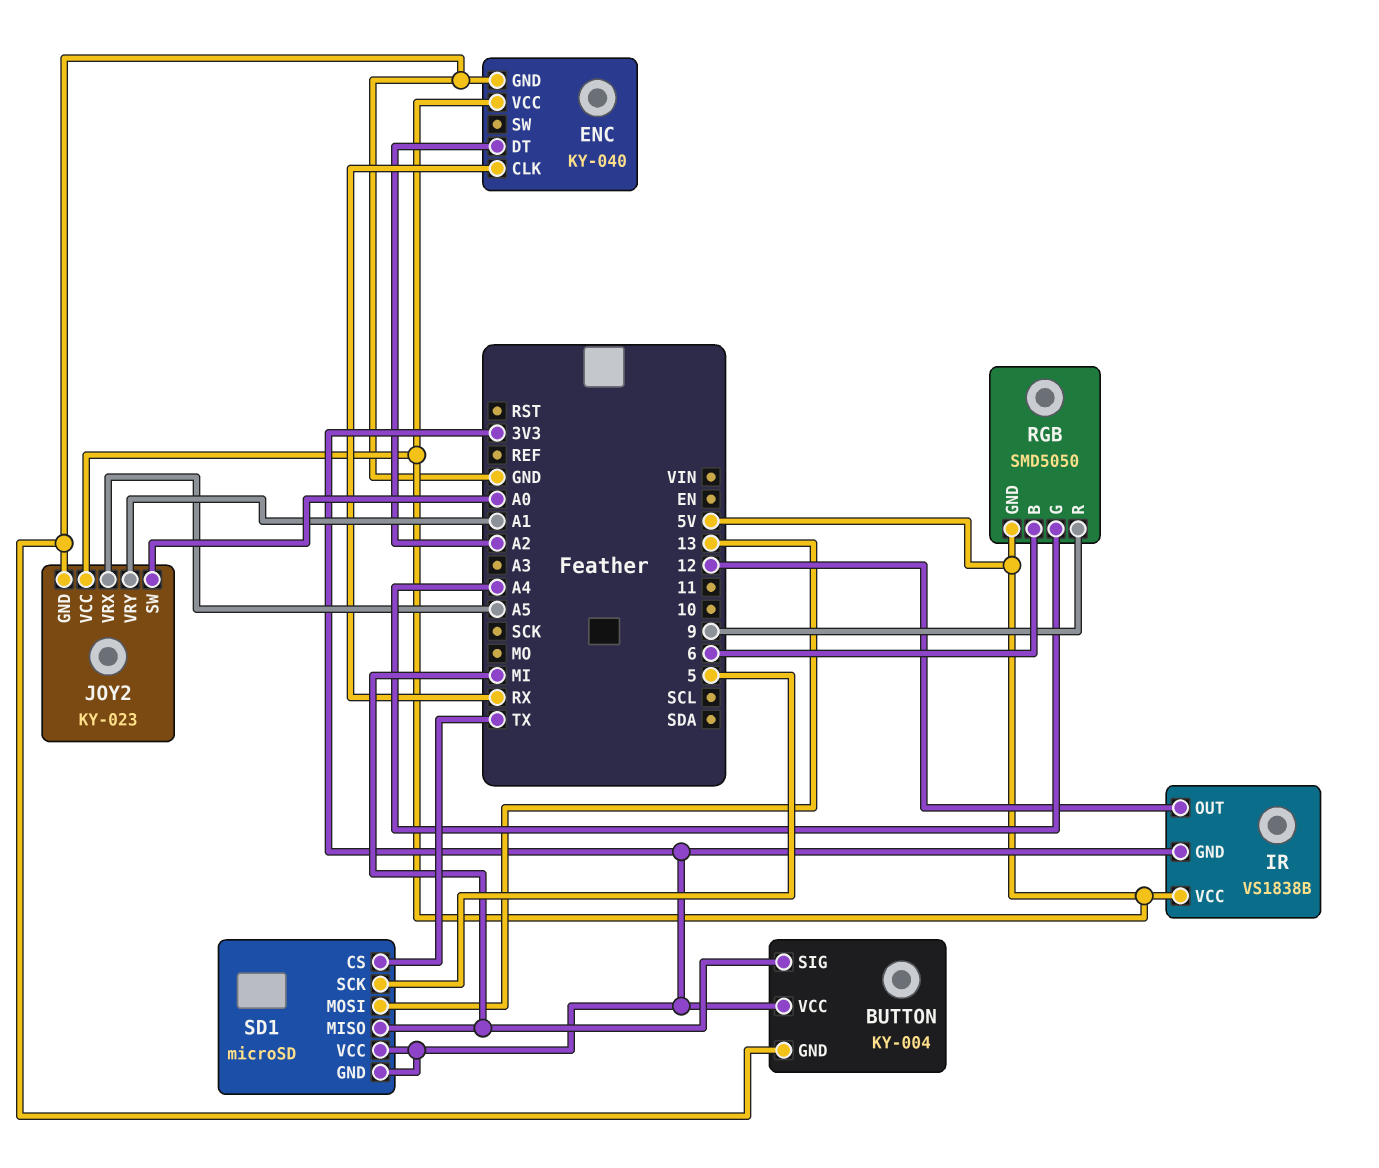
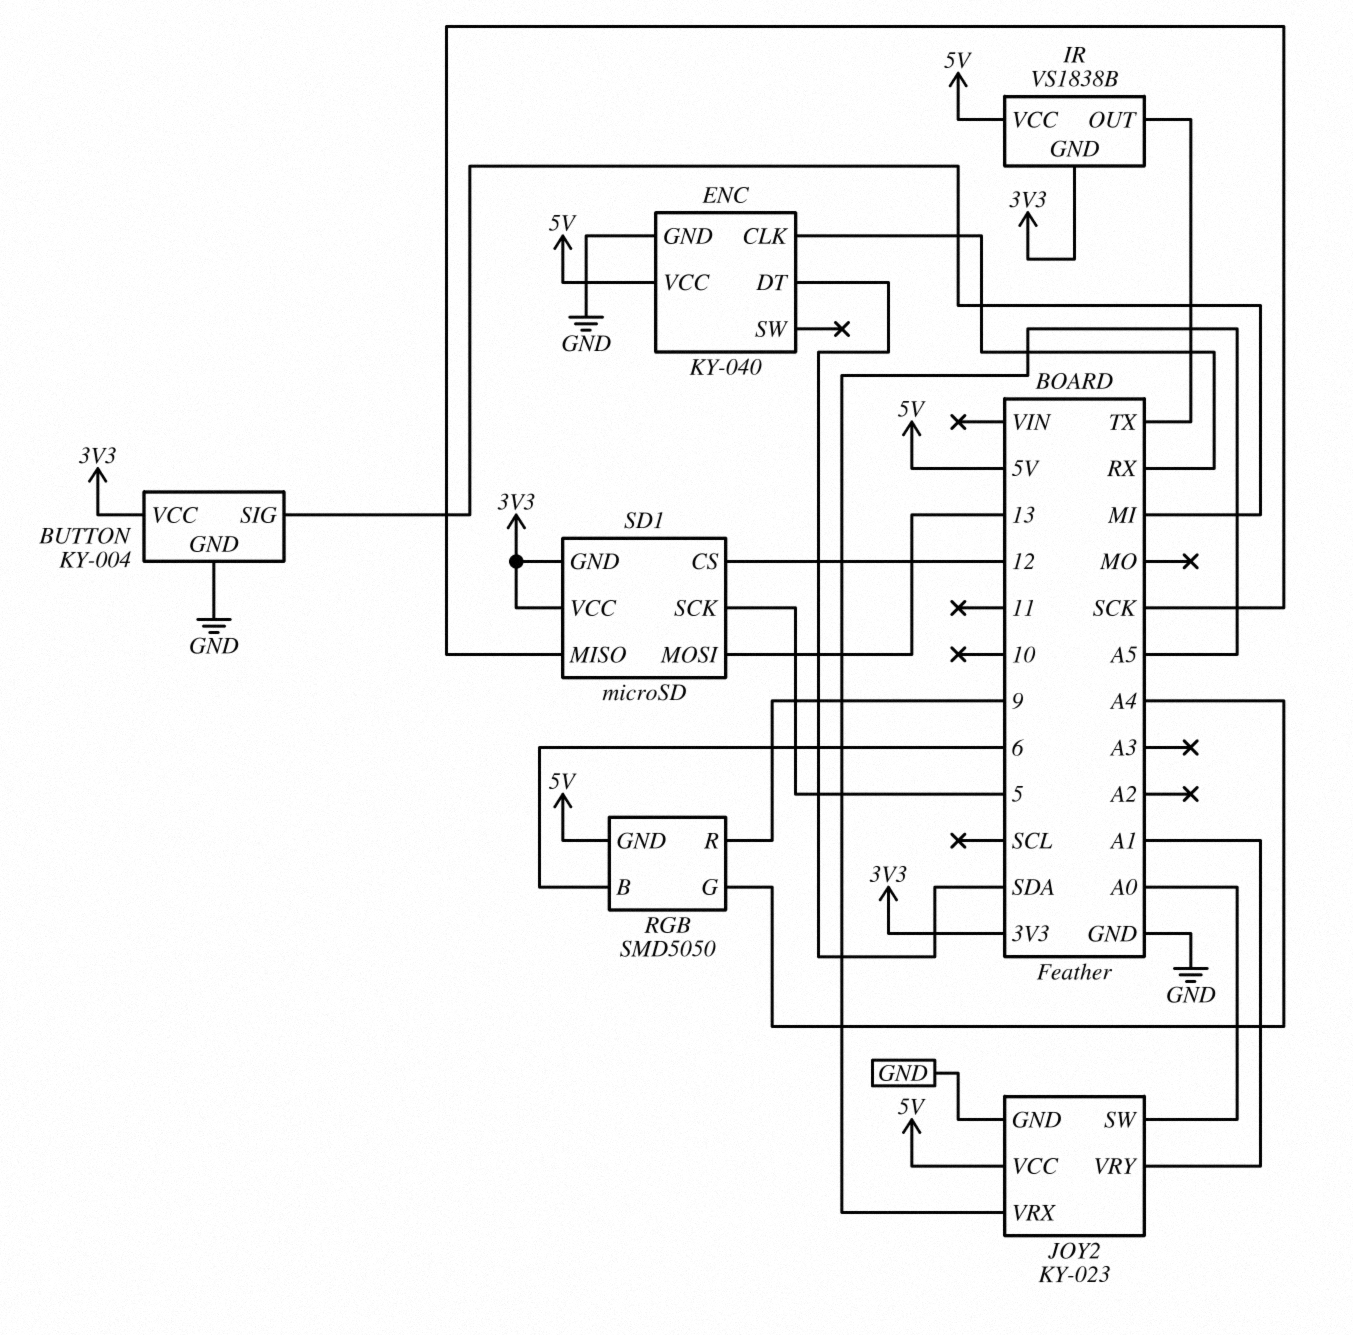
ENC pin DT: A2 -> SDA
IR pin OUT: 12 -> TX
SD1 pin CS: TX -> 12
SD1 pin MISO: MI -> SCK

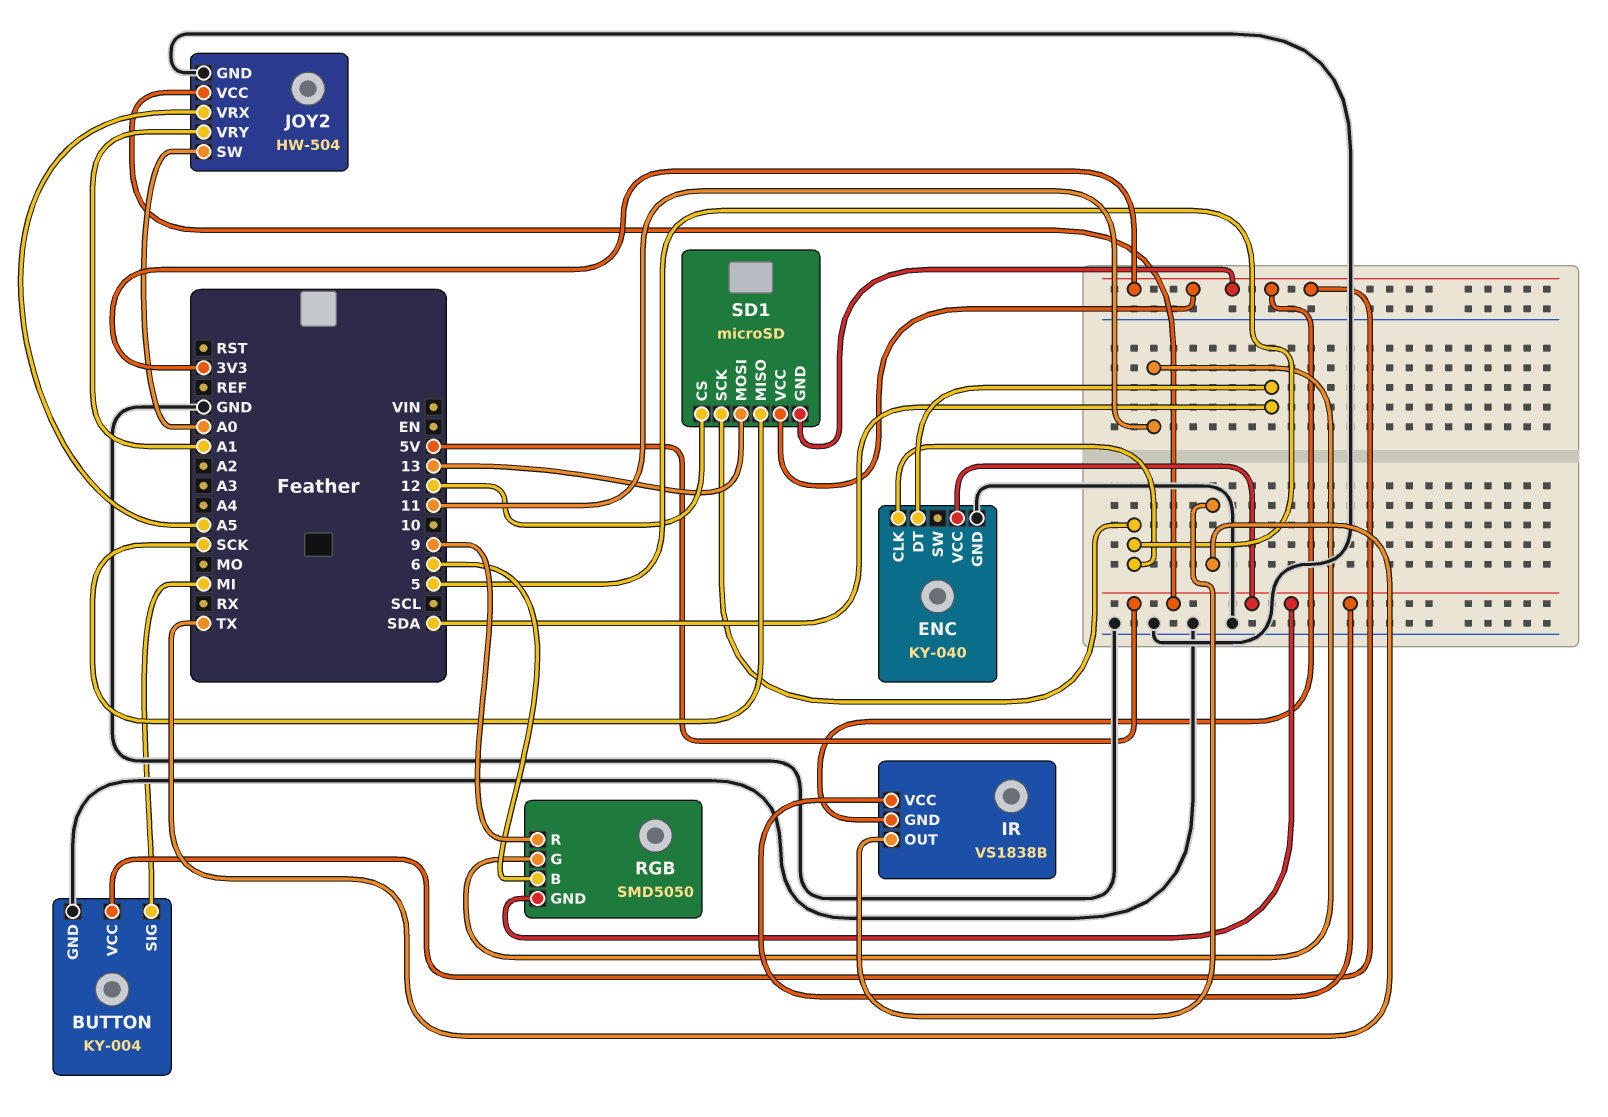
ENC pin CLK: RX -> 5
JOY2: KY-023 -> HW-504
RGB pin G: A4 -> 11

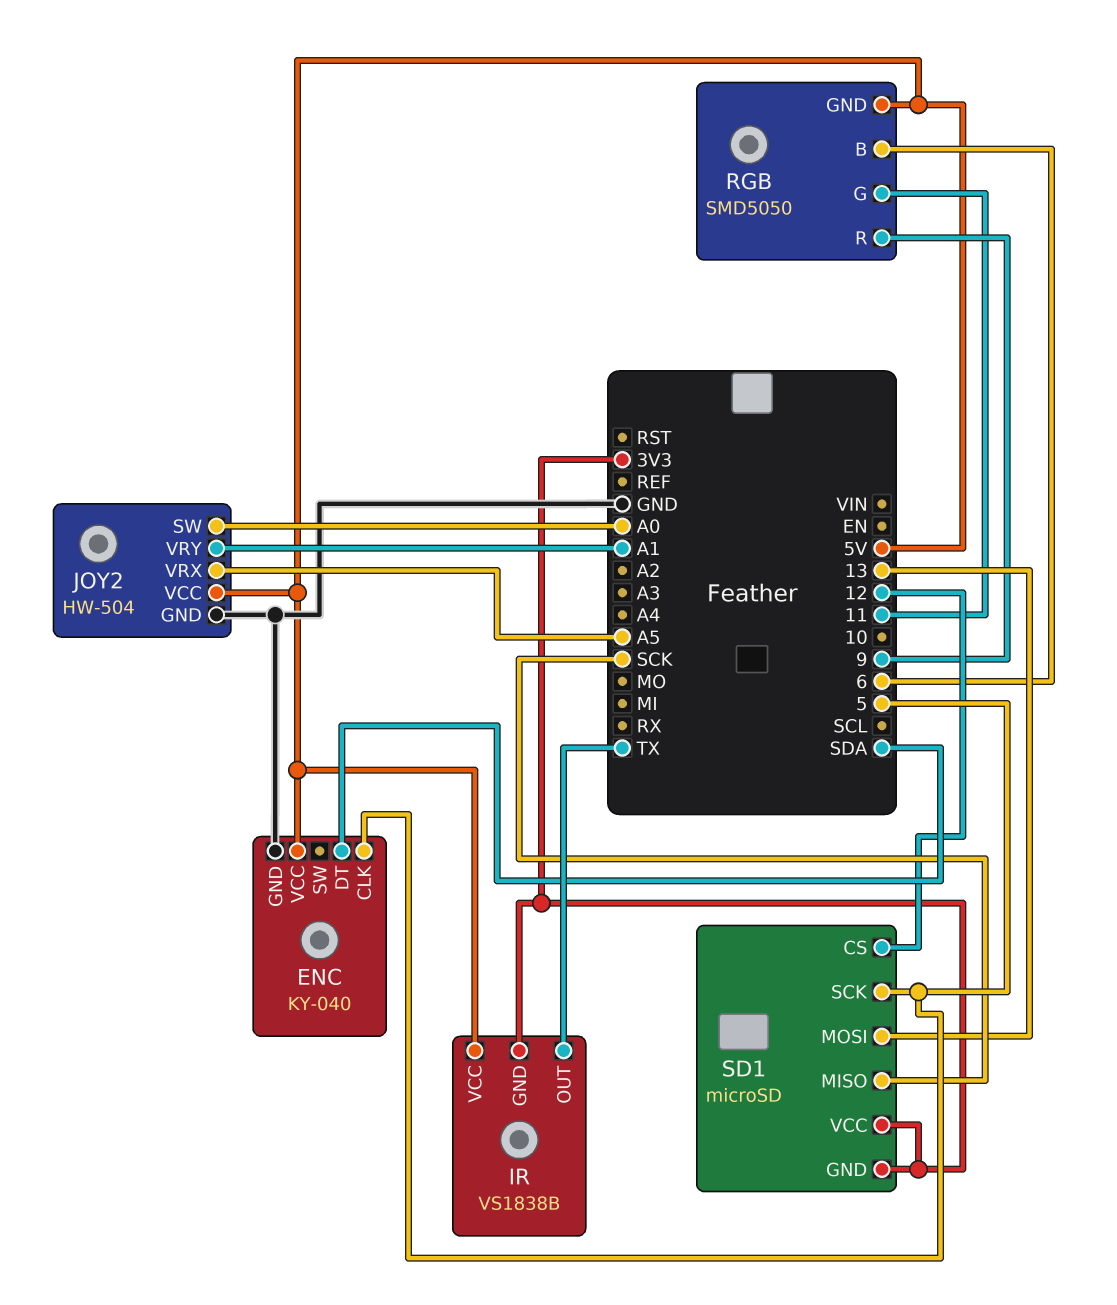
BUTTON: KY-004 -> none
BUTTON pin GND: GND -> none
BUTTON pin SIG: MI -> none
BUTTON pin VCC: 3V3 -> none

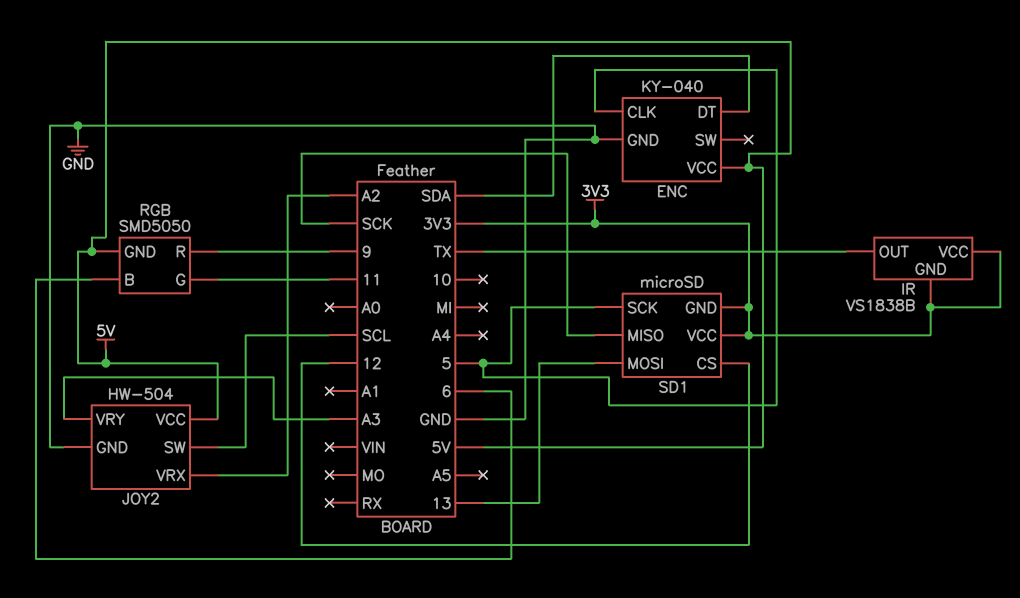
IR pin VCC: 5V -> 3V3
JOY2 pin SW: A0 -> SCL
JOY2 pin VRX: A5 -> A2
JOY2 pin VRY: A1 -> A3

